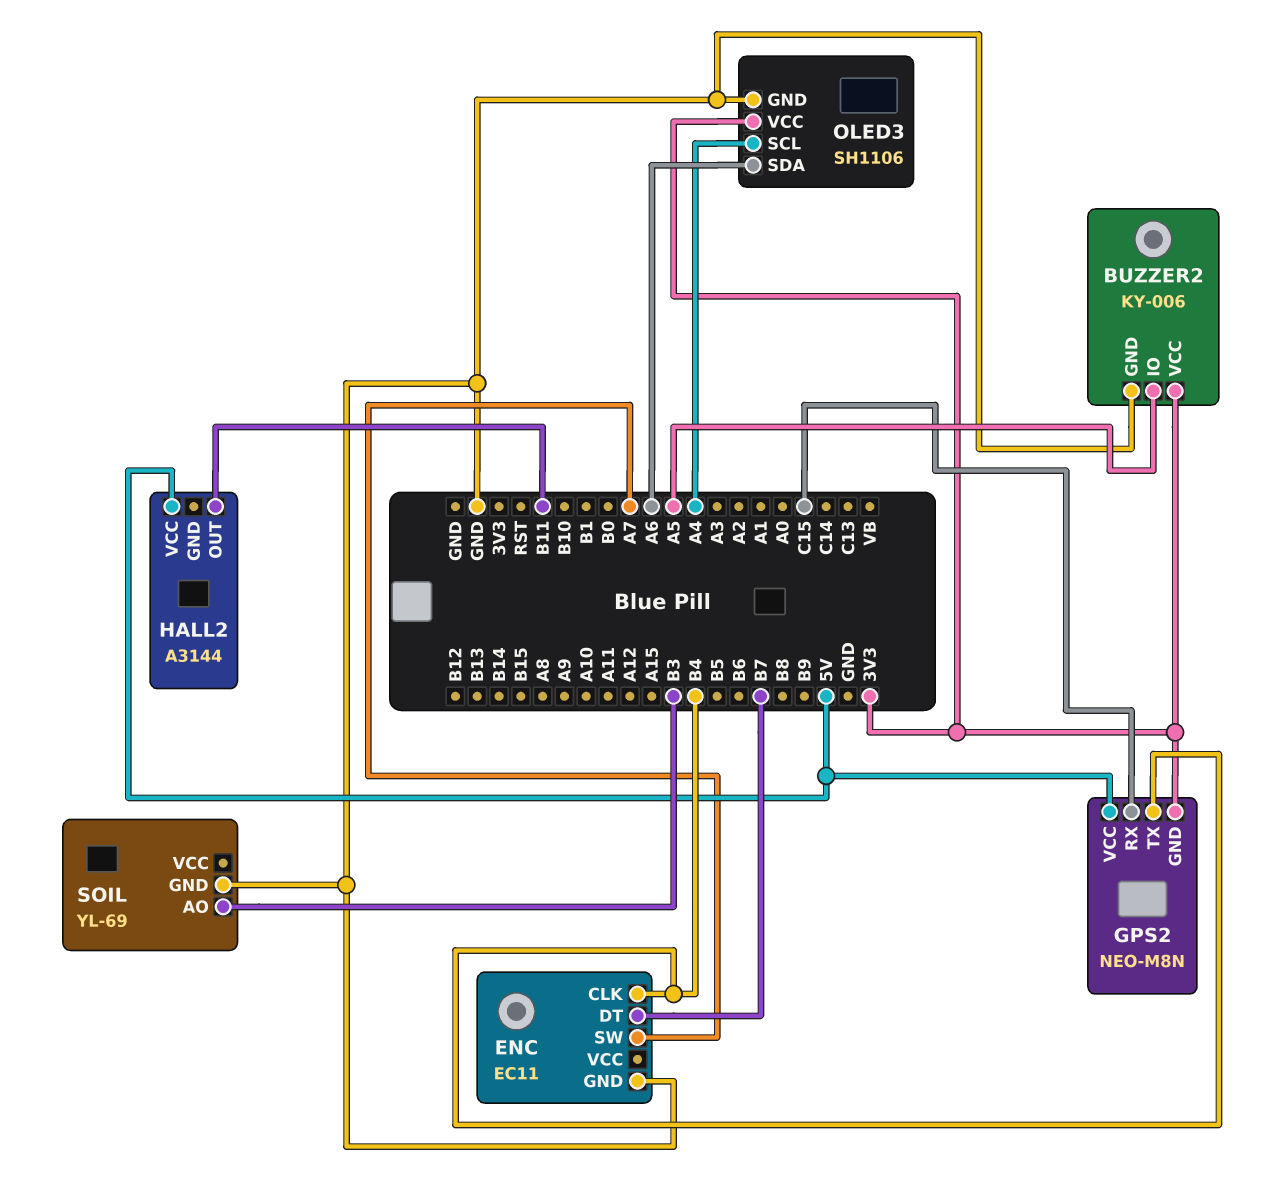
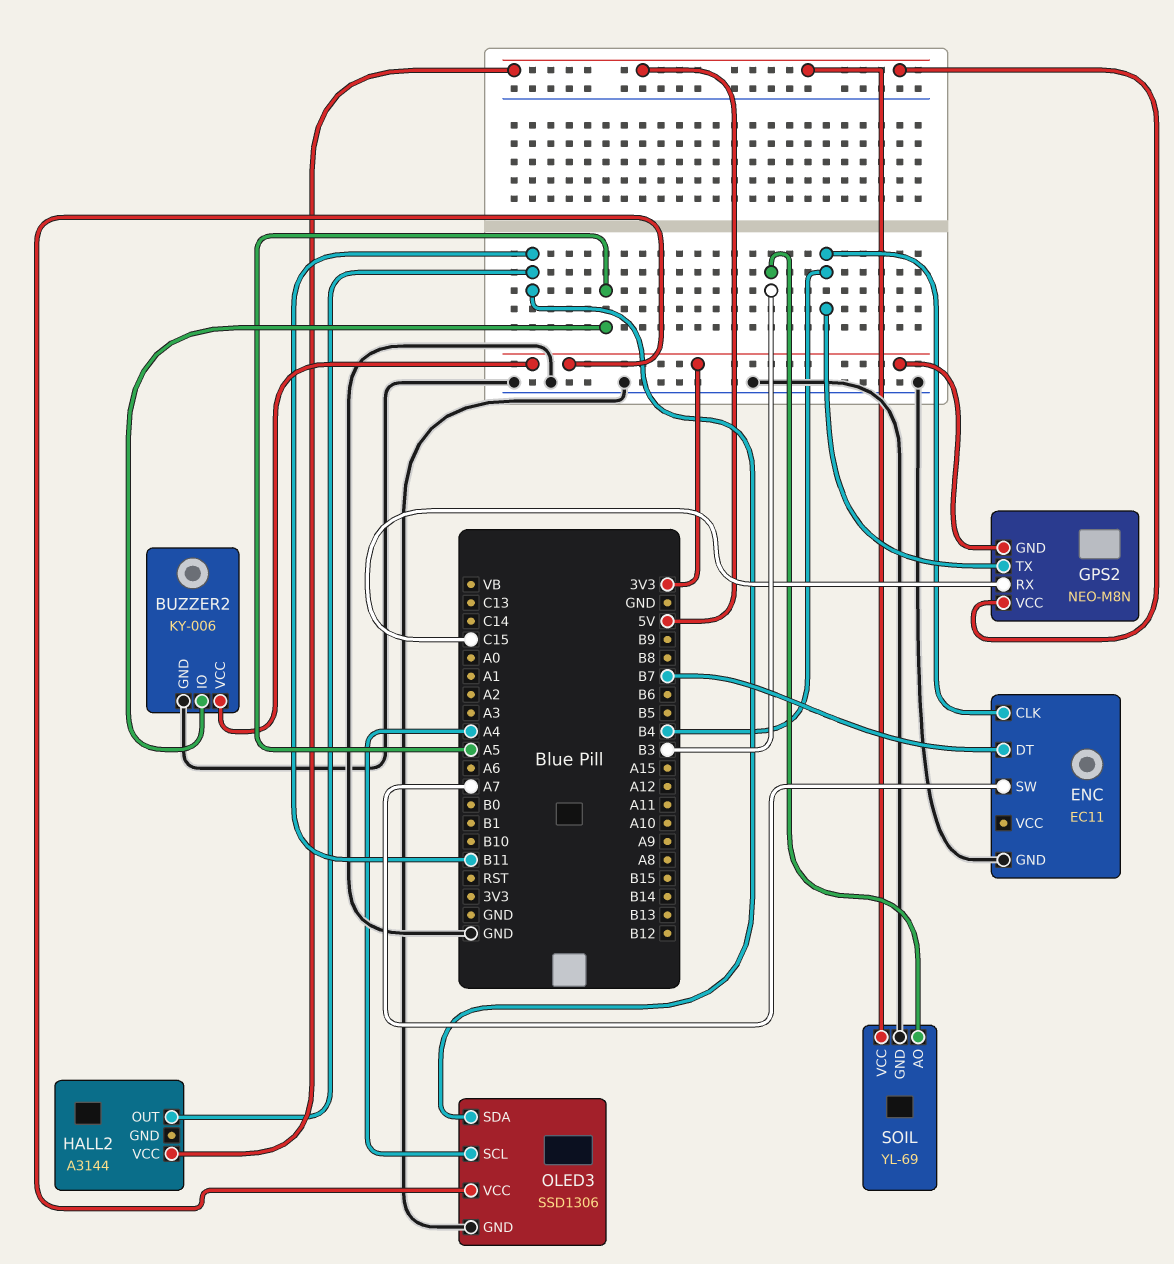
OLED3: SH1106 -> SSD1306
OLED3 pin SDA: A6 -> B11
SOIL pin VCC: none -> 5V

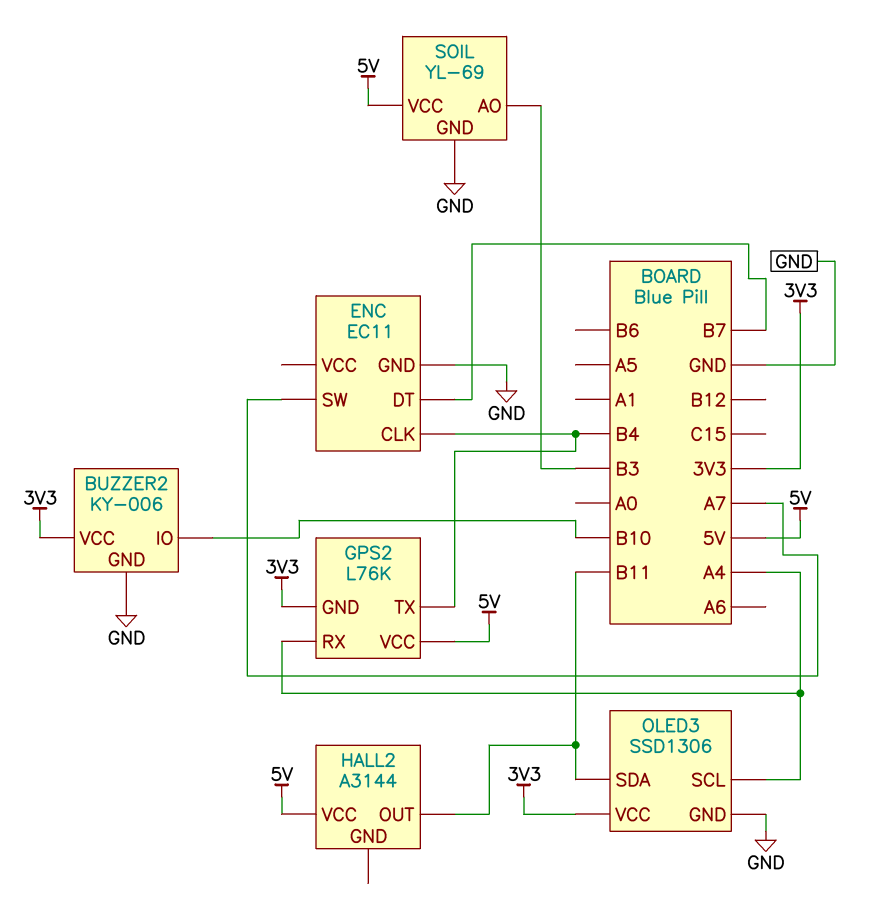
BUZZER2 pin IO: A5 -> B10
GPS2: NEO-M8N -> L76K
GPS2 pin RX: C15 -> A4

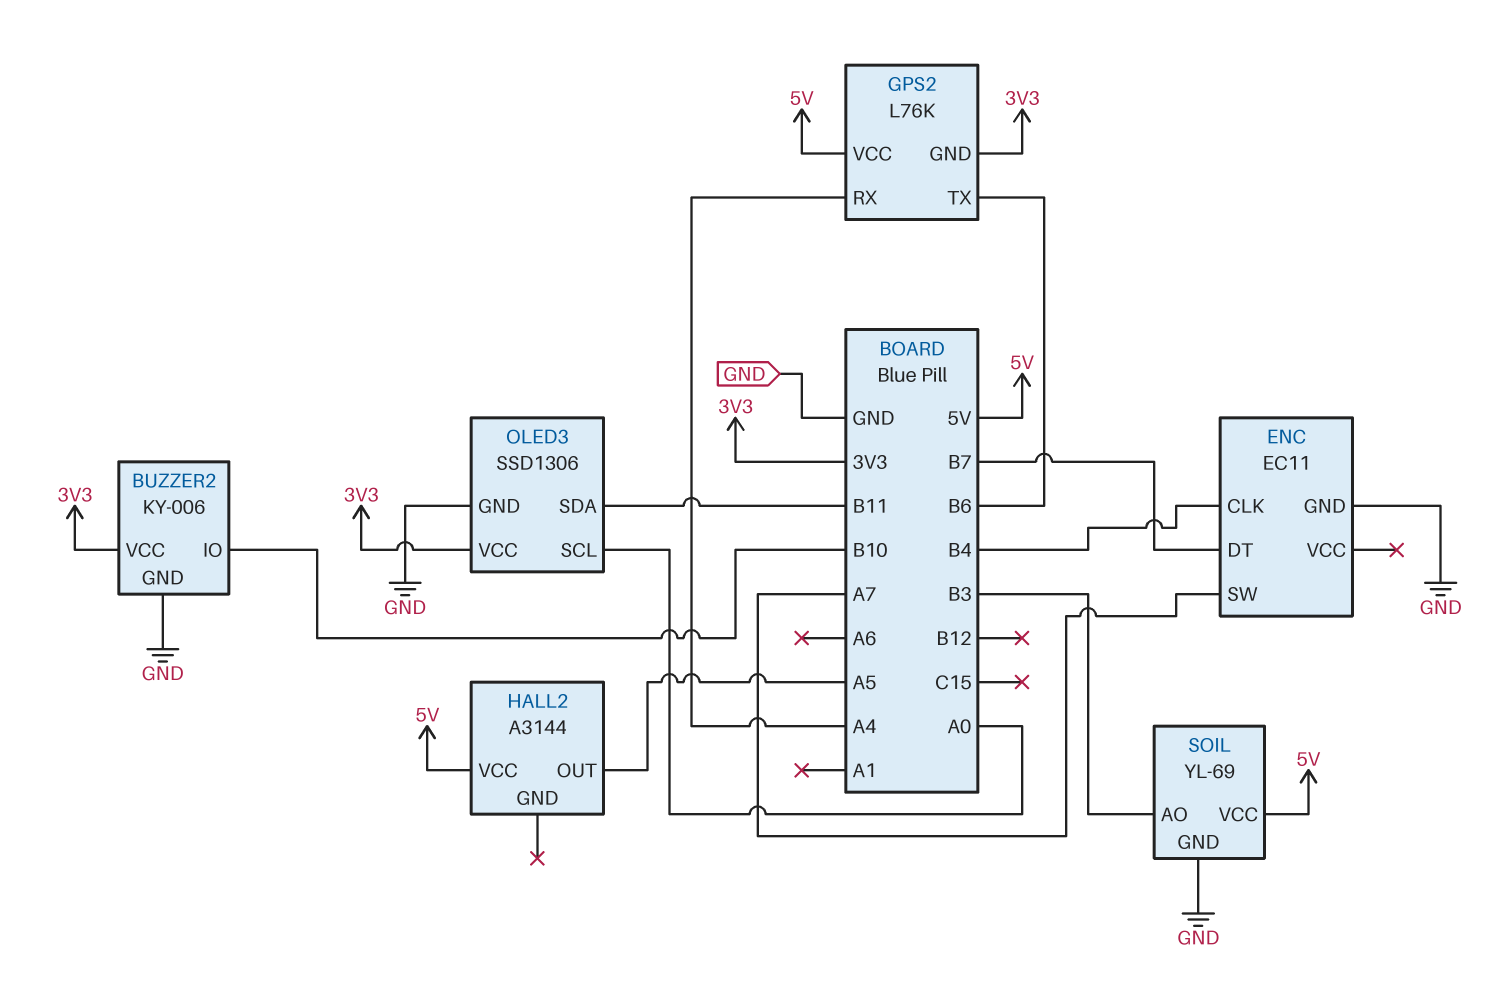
GPS2 pin TX: B4 -> B6
HALL2 pin OUT: B11 -> A5
OLED3 pin SCL: A4 -> A0

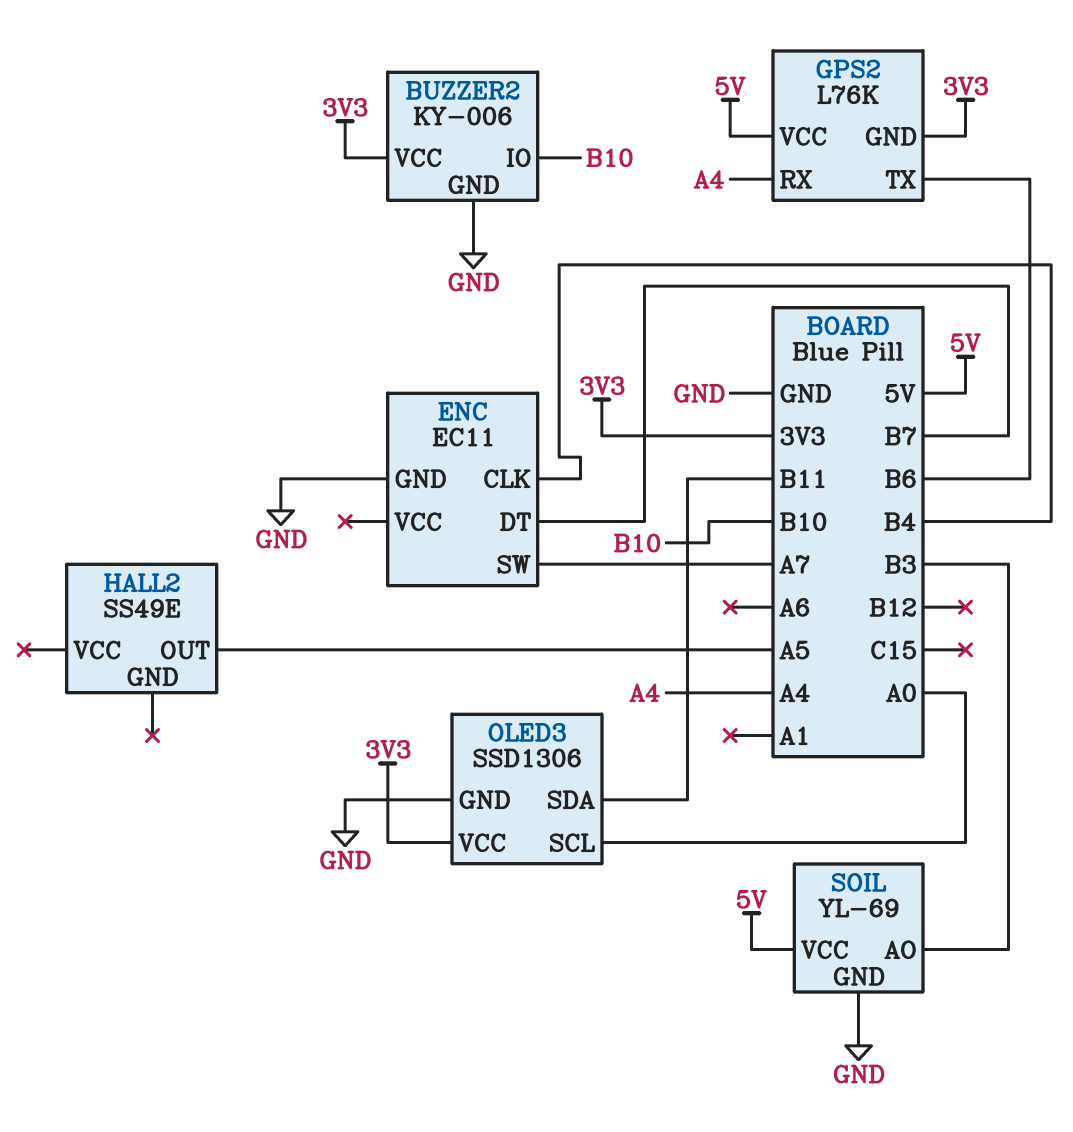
HALL2: A3144 -> SS49E
HALL2 pin VCC: 5V -> none

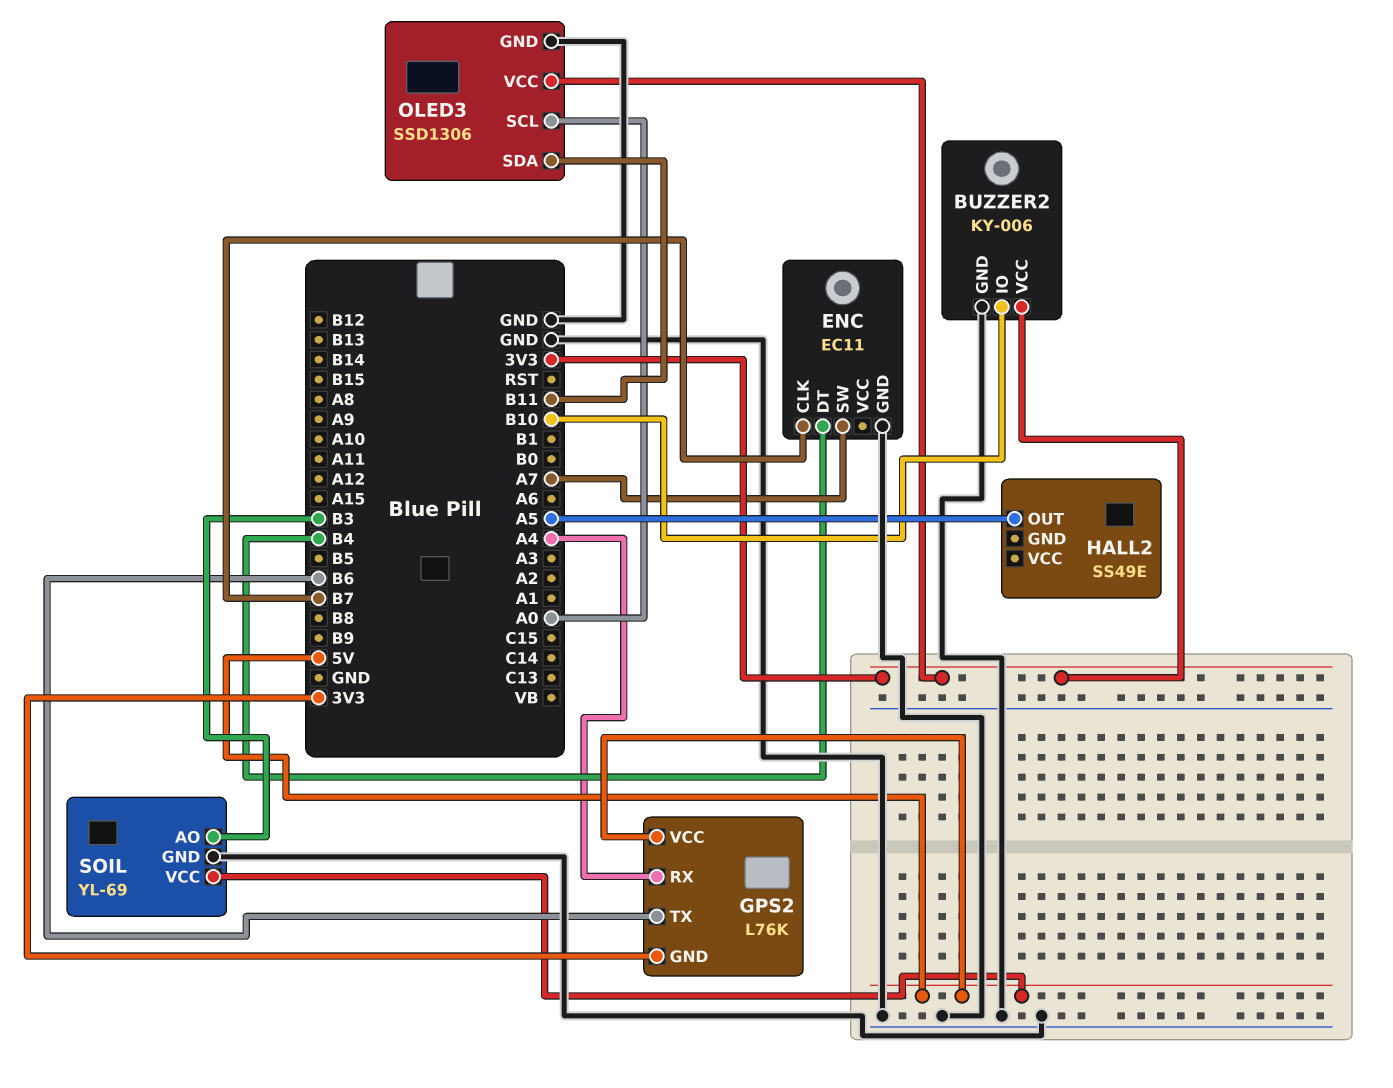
ENC pin CLK: B4 -> B7
ENC pin DT: B7 -> B4

